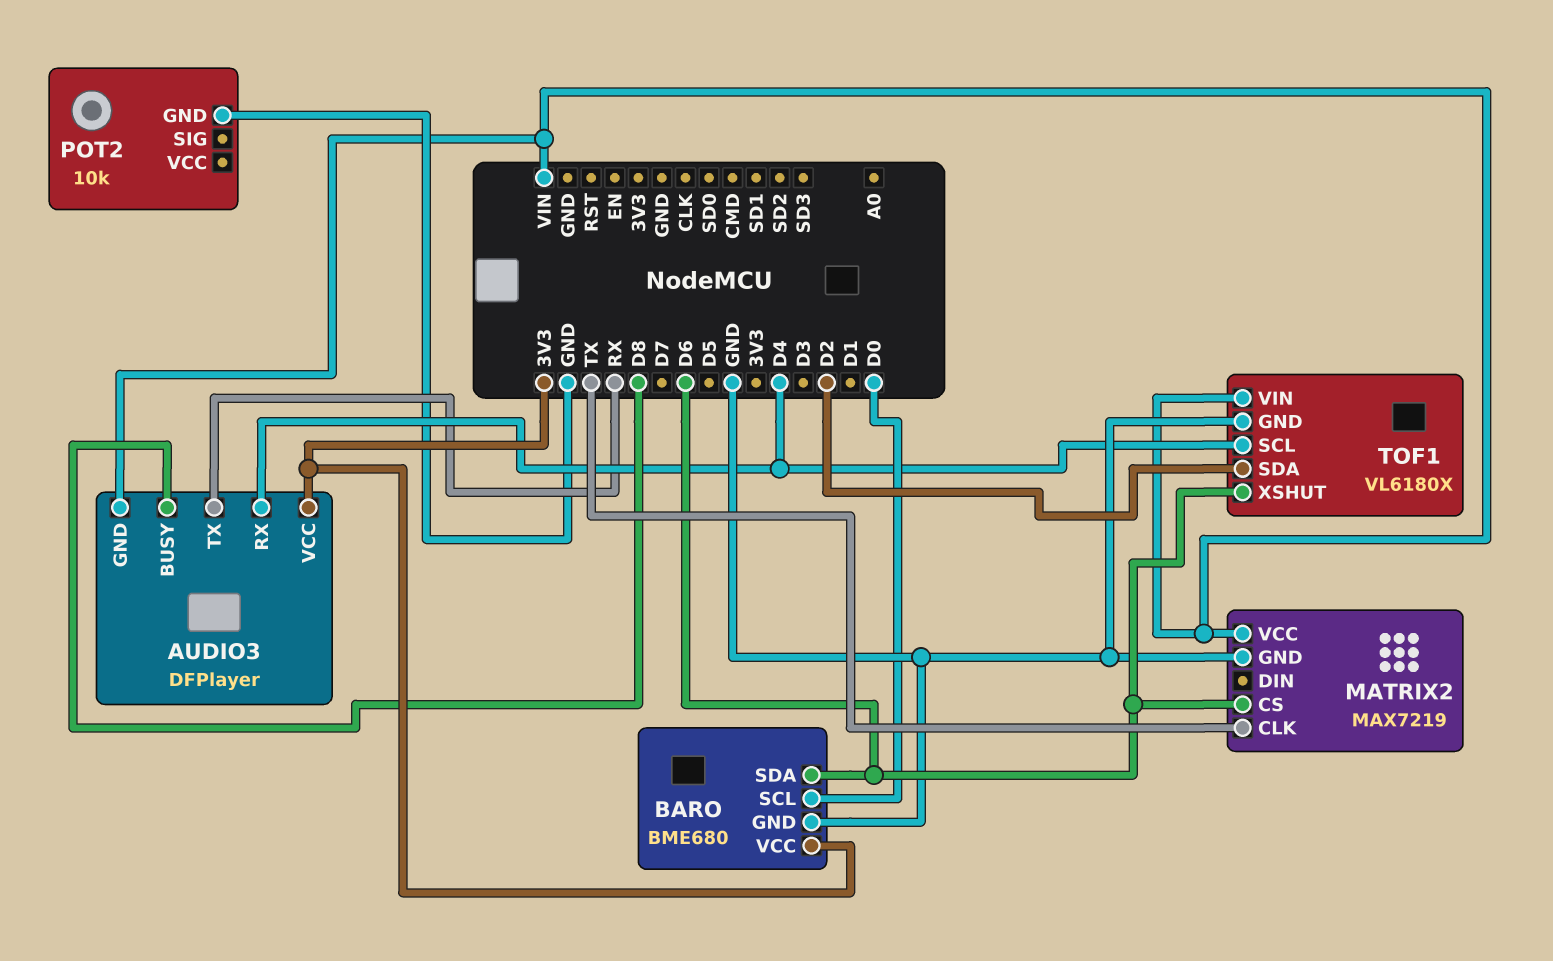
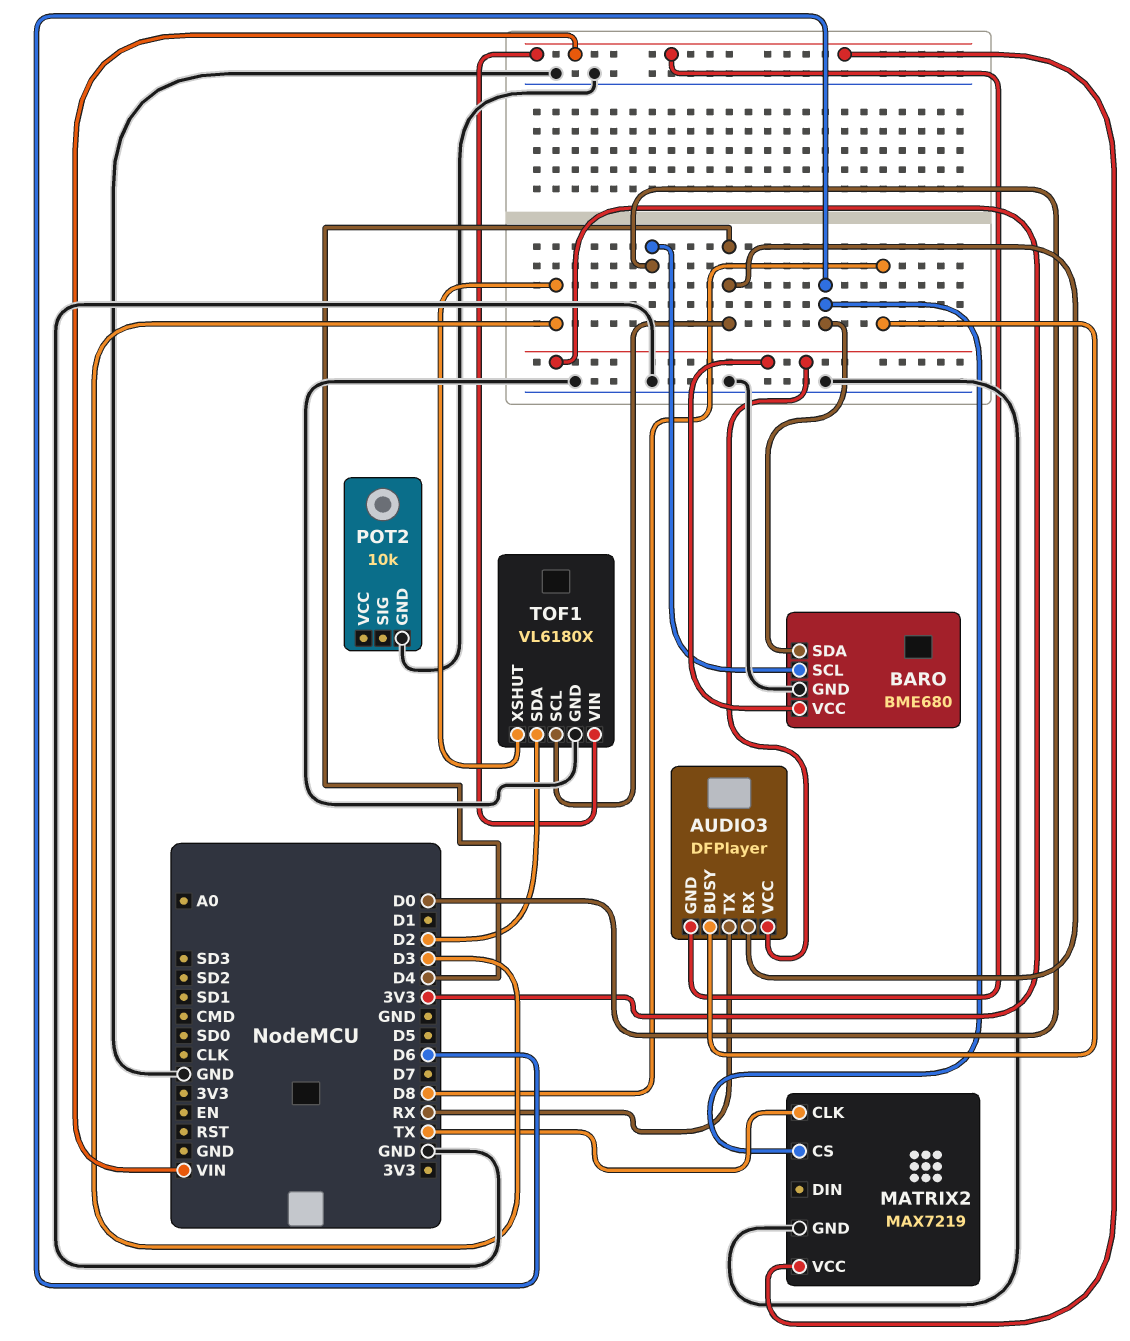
TOF1 pin XSHUT: D6 -> D3

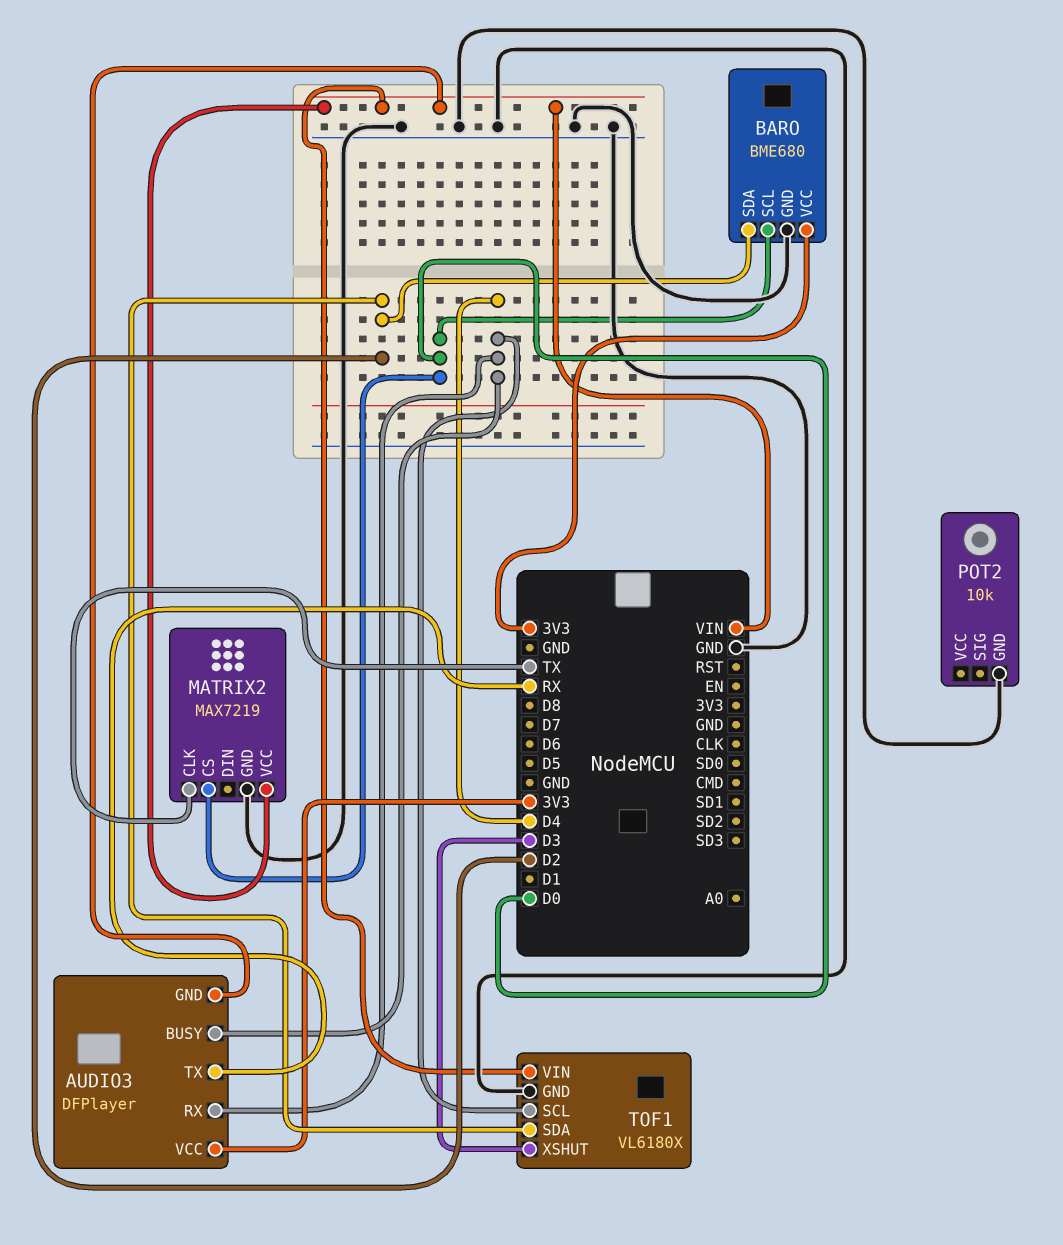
AUDIO3 pin BUSY: D8 -> D4
BARO pin SDA: D6 -> D2
MATRIX2 pin CS: D6 -> D0

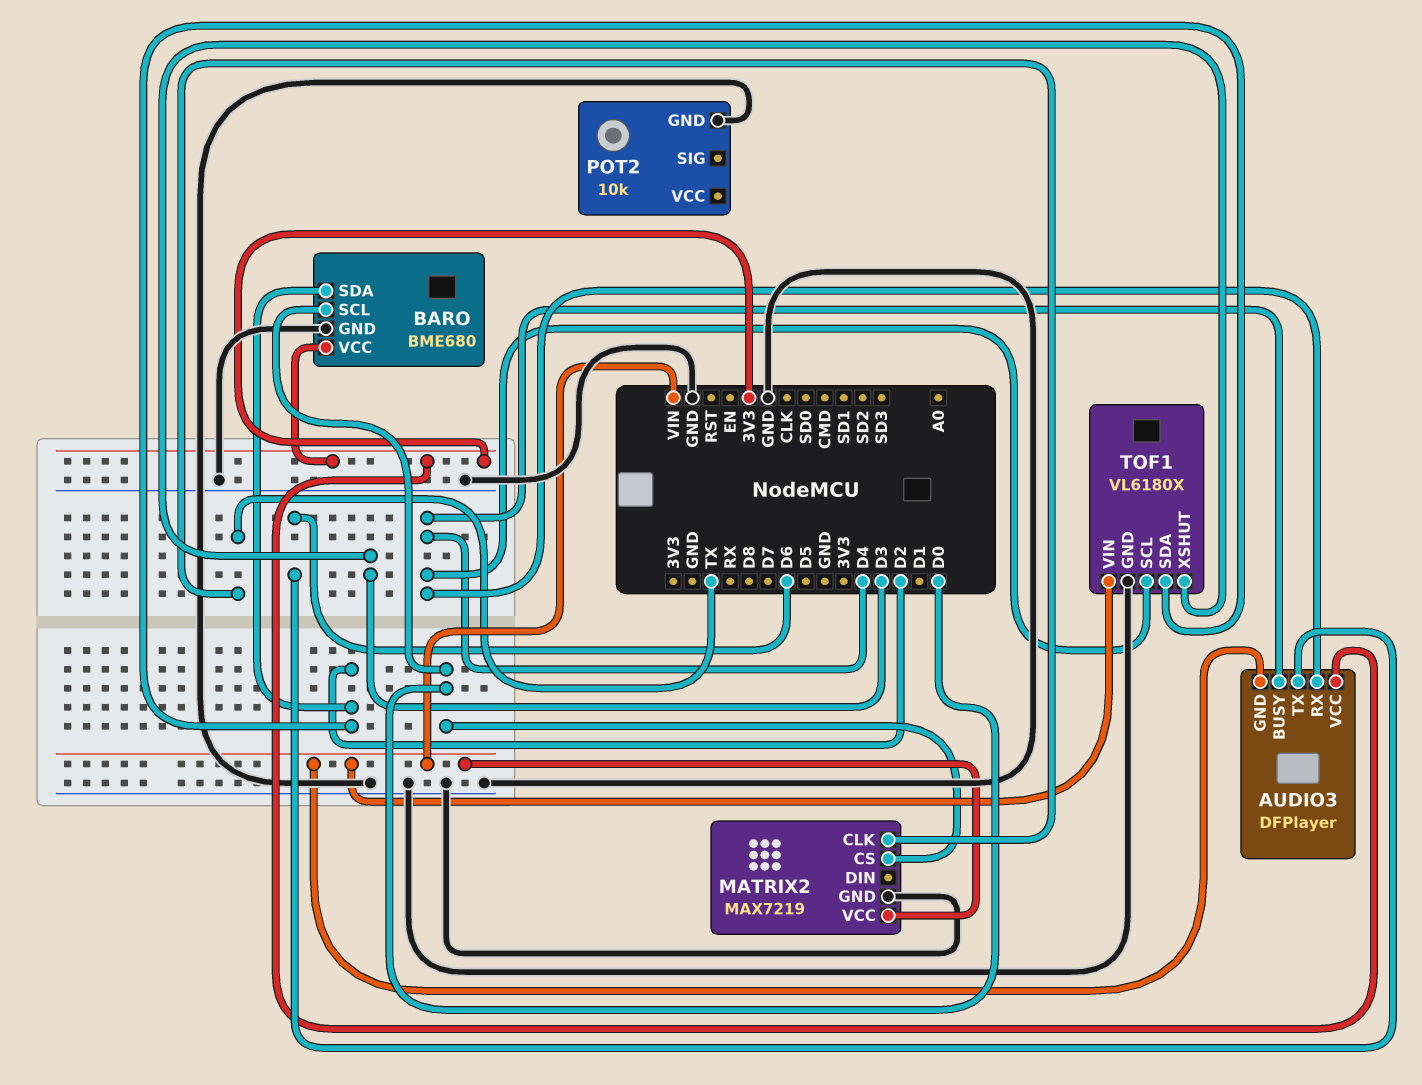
AUDIO3 pin TX: RX -> D6

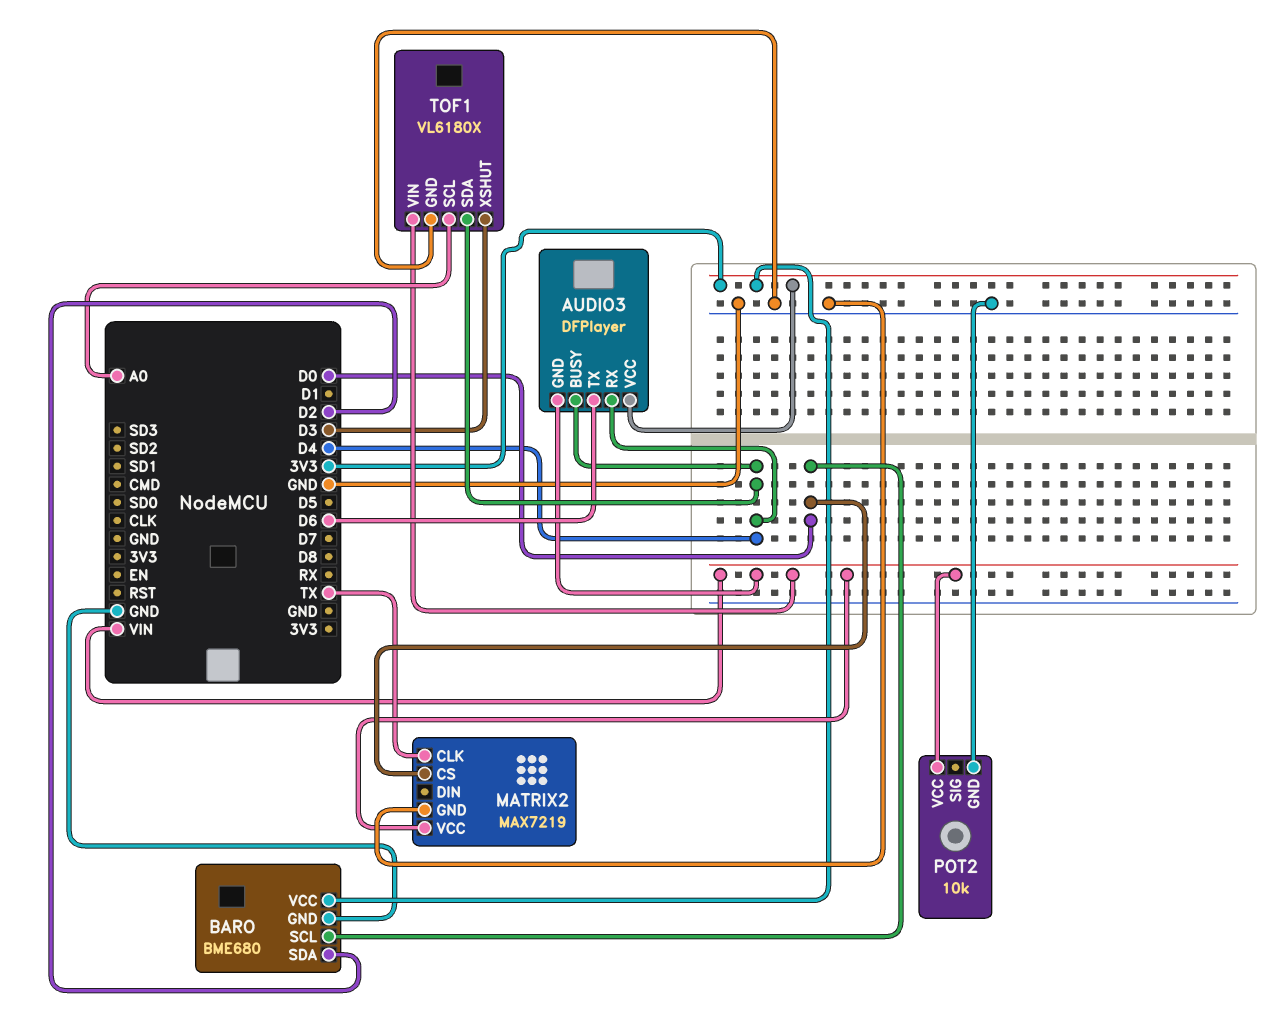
POT2 pin VCC: none -> VIN
TOF1 pin SCL: D4 -> A0
TOF1 pin SDA: D2 -> D4

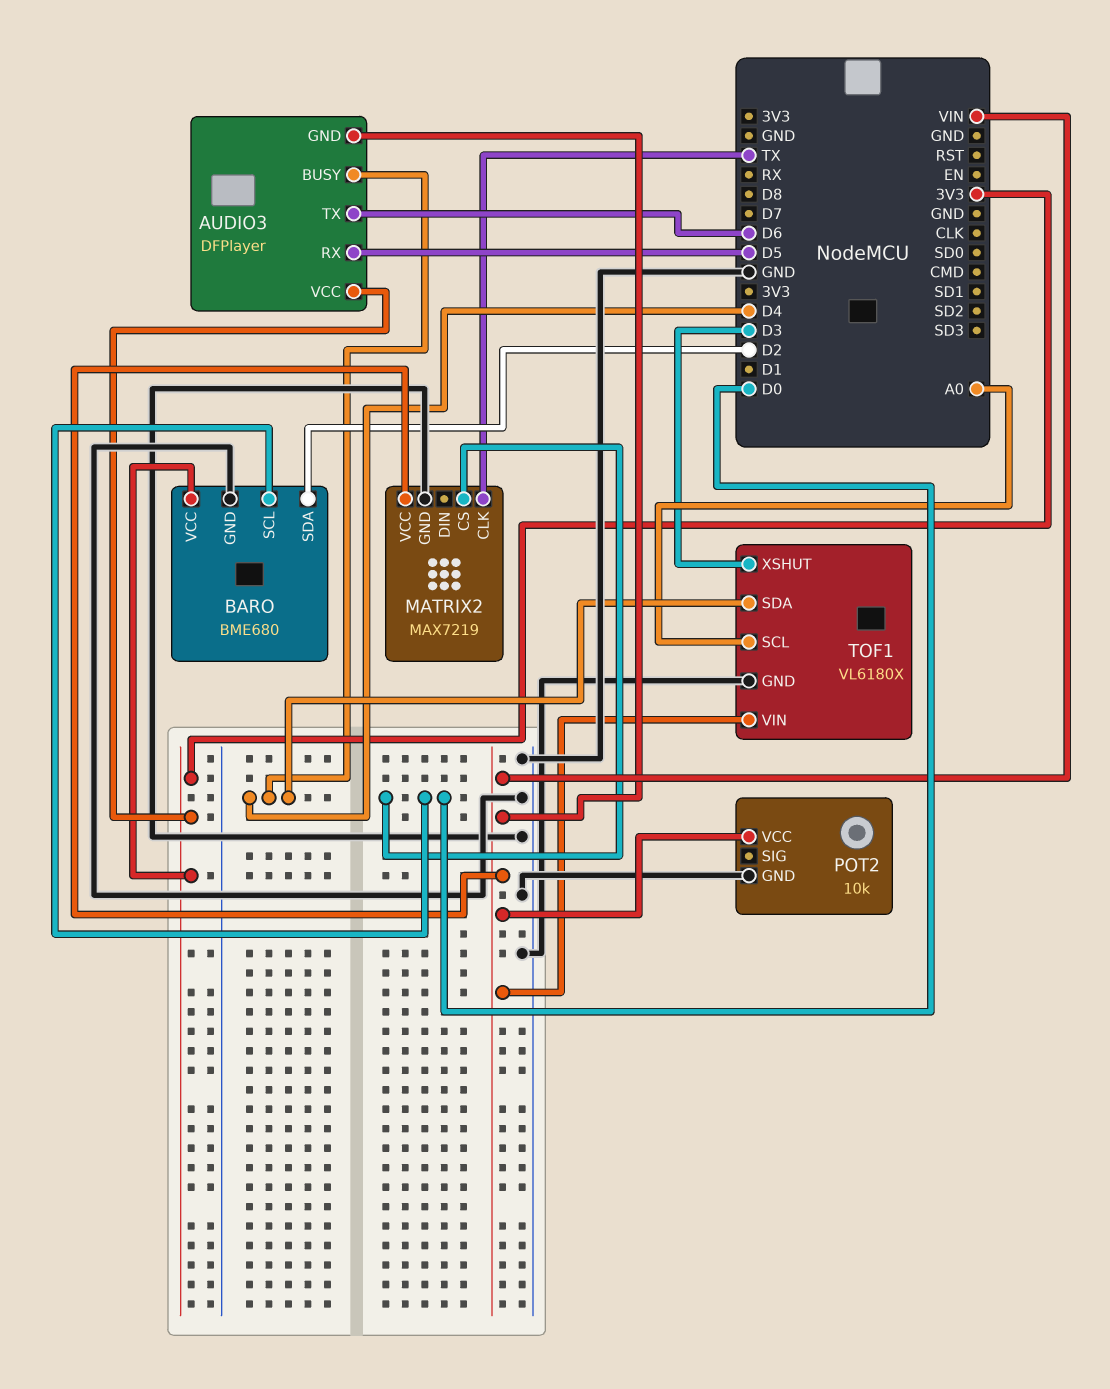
AUDIO3 pin RX: D4 -> D5

